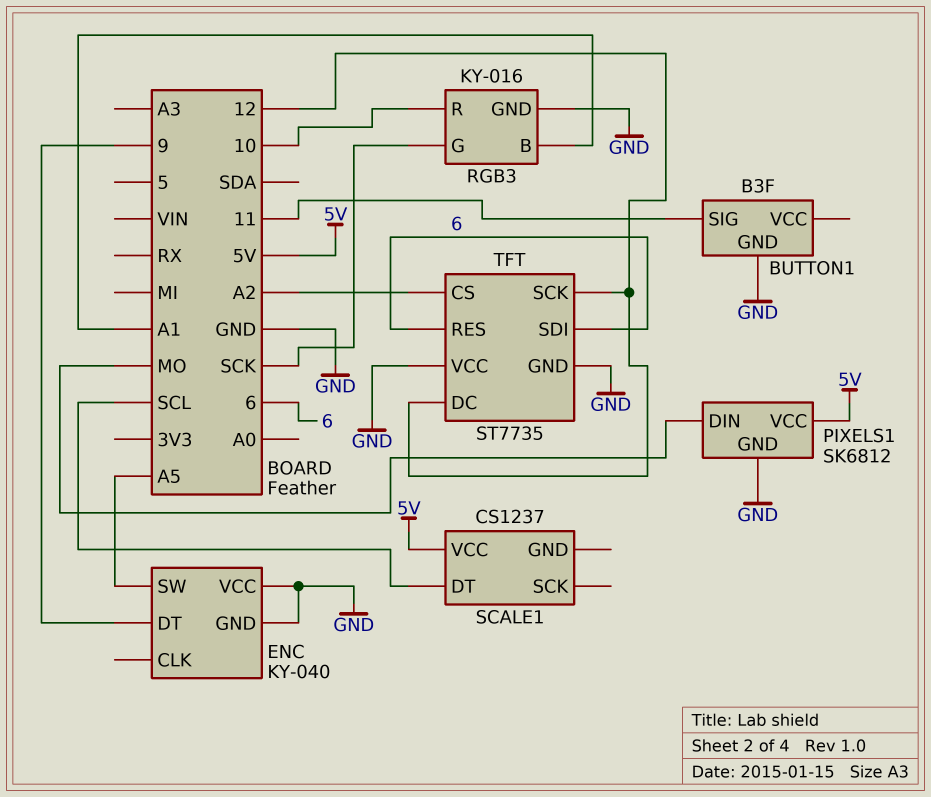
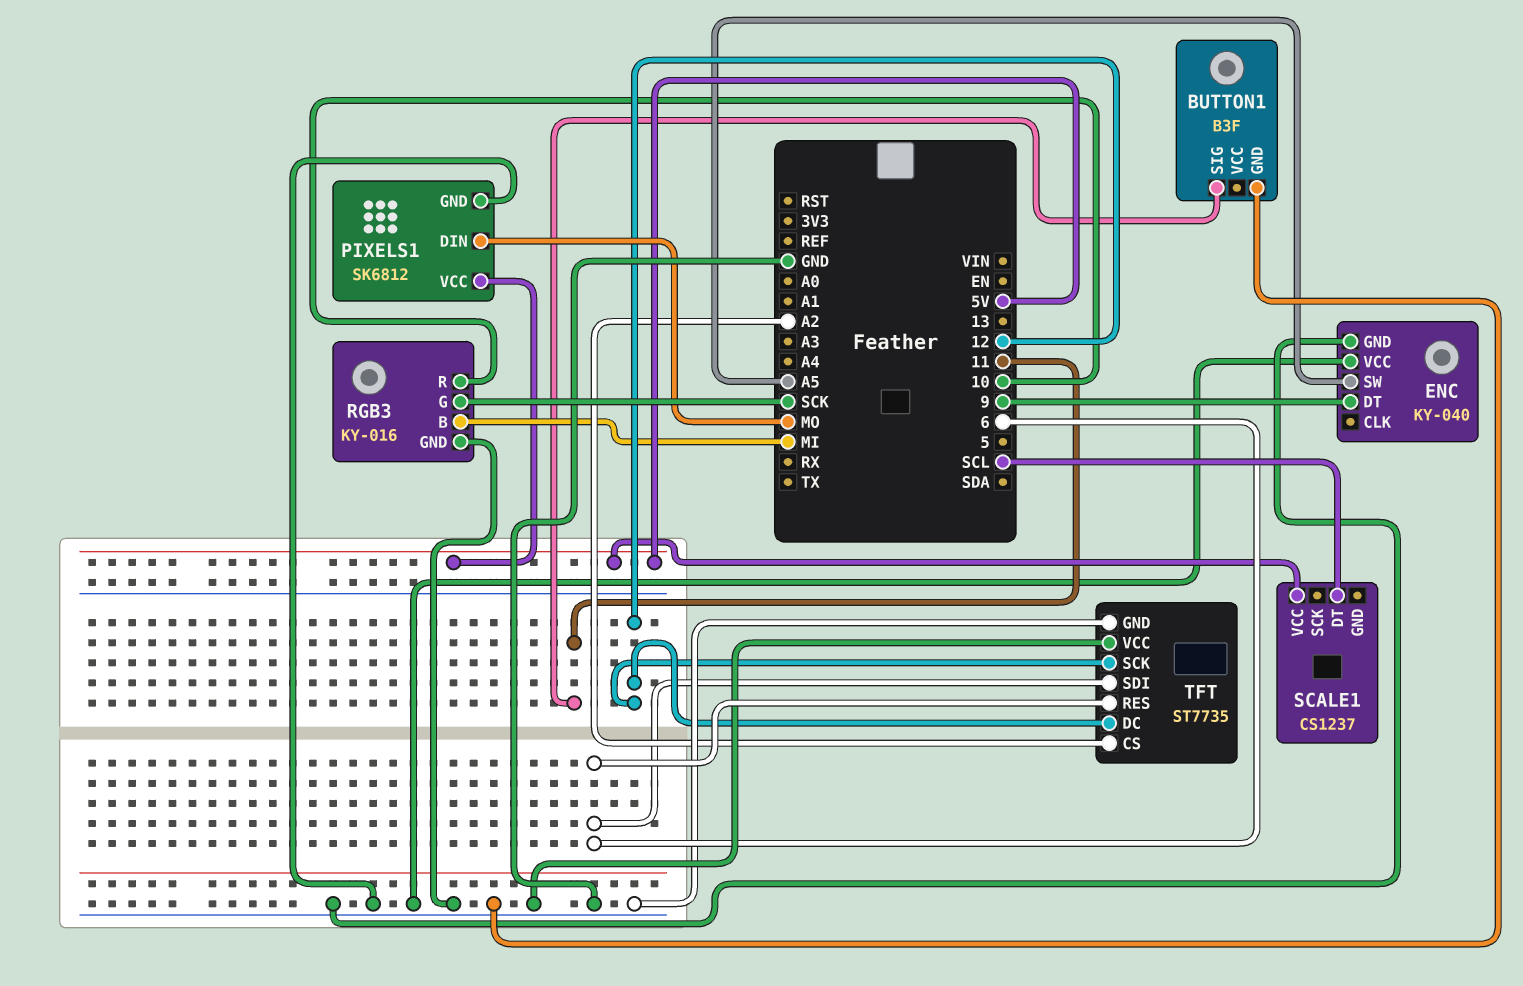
RGB3 pin B: A1 -> MI

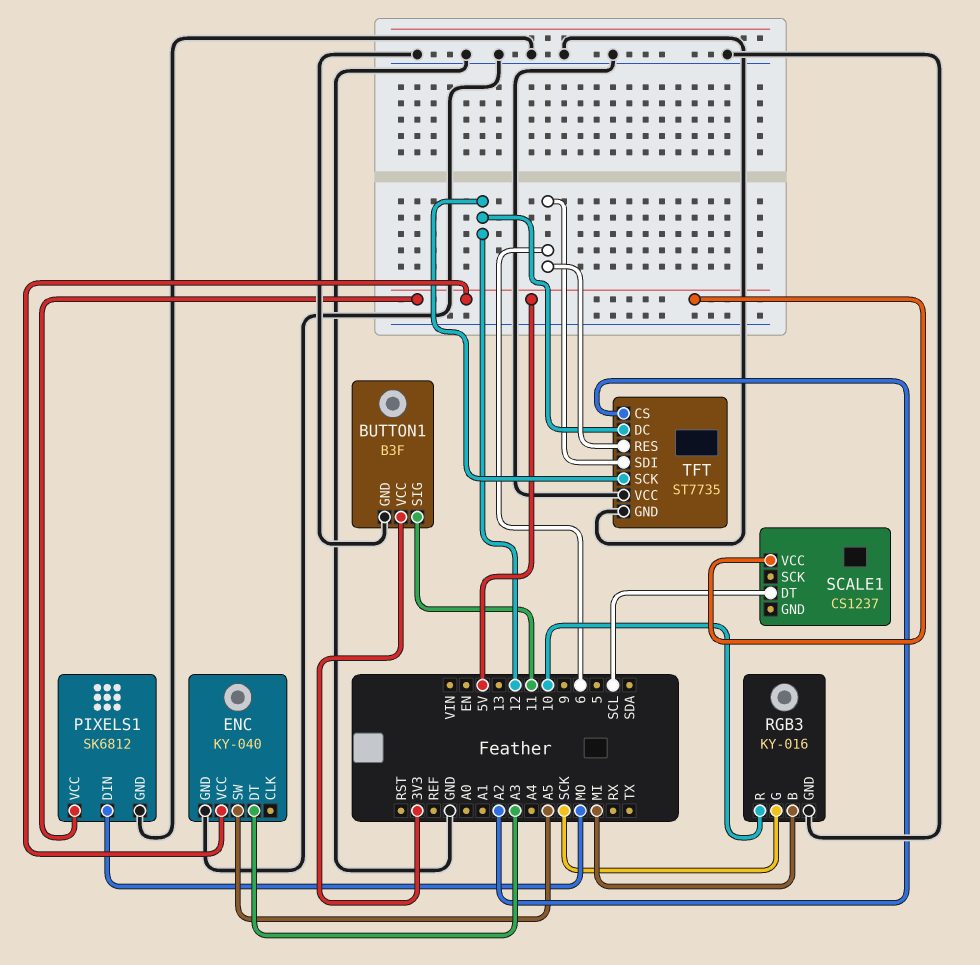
BUTTON1 pin VCC: none -> 3V3
ENC pin DT: 9 -> A3
ENC pin VCC: GND -> 5V

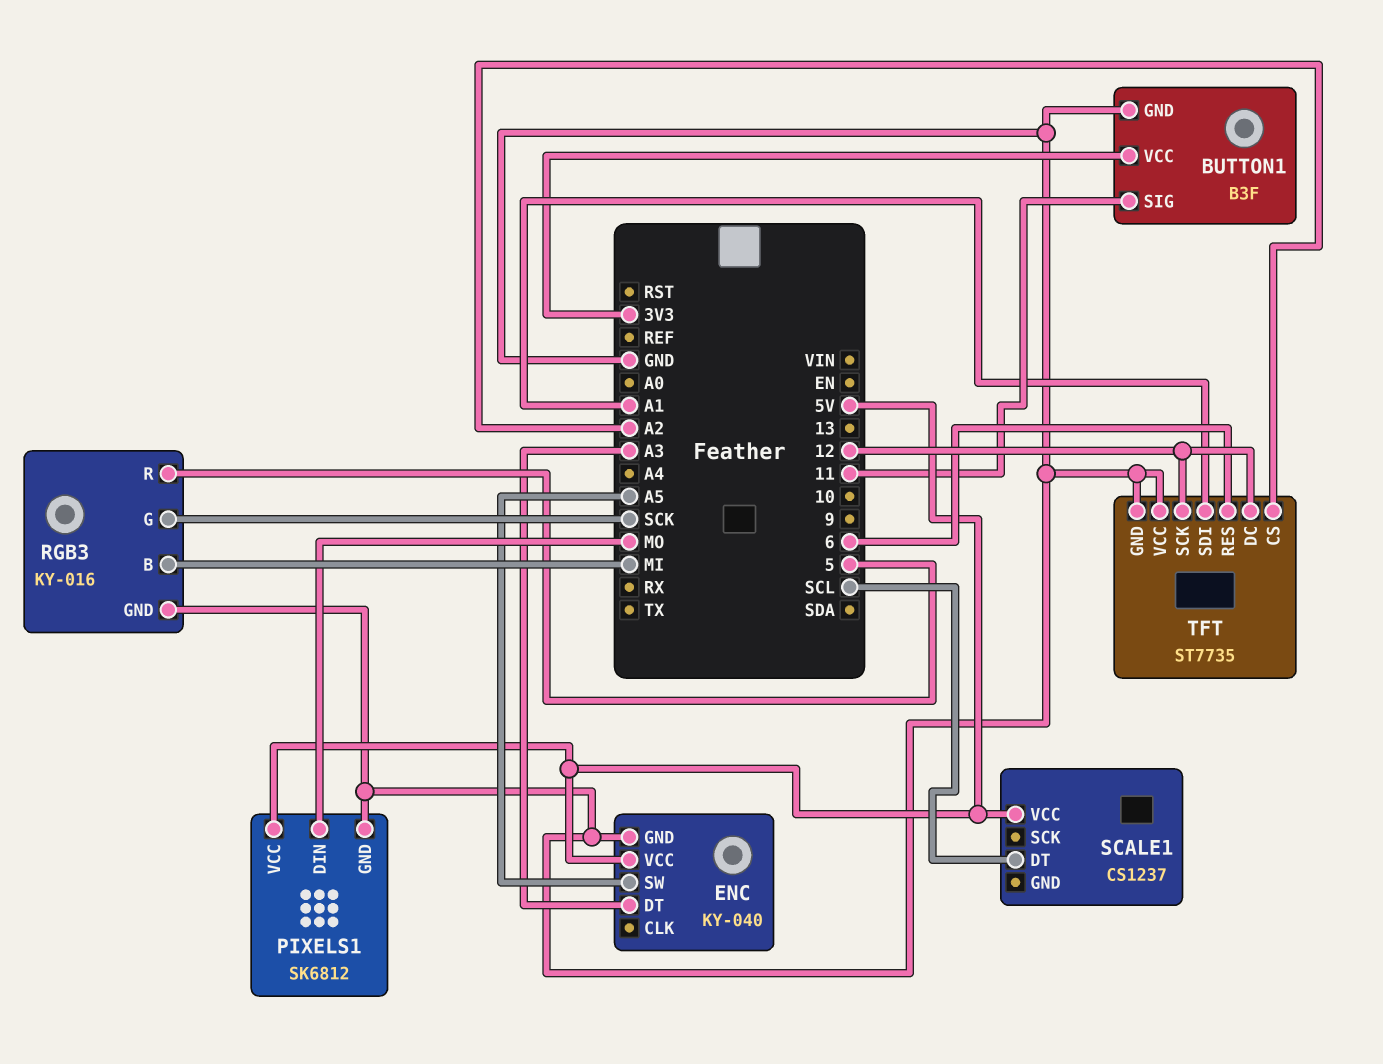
RGB3 pin R: 10 -> 5
TFT pin SDI: 6 -> A1

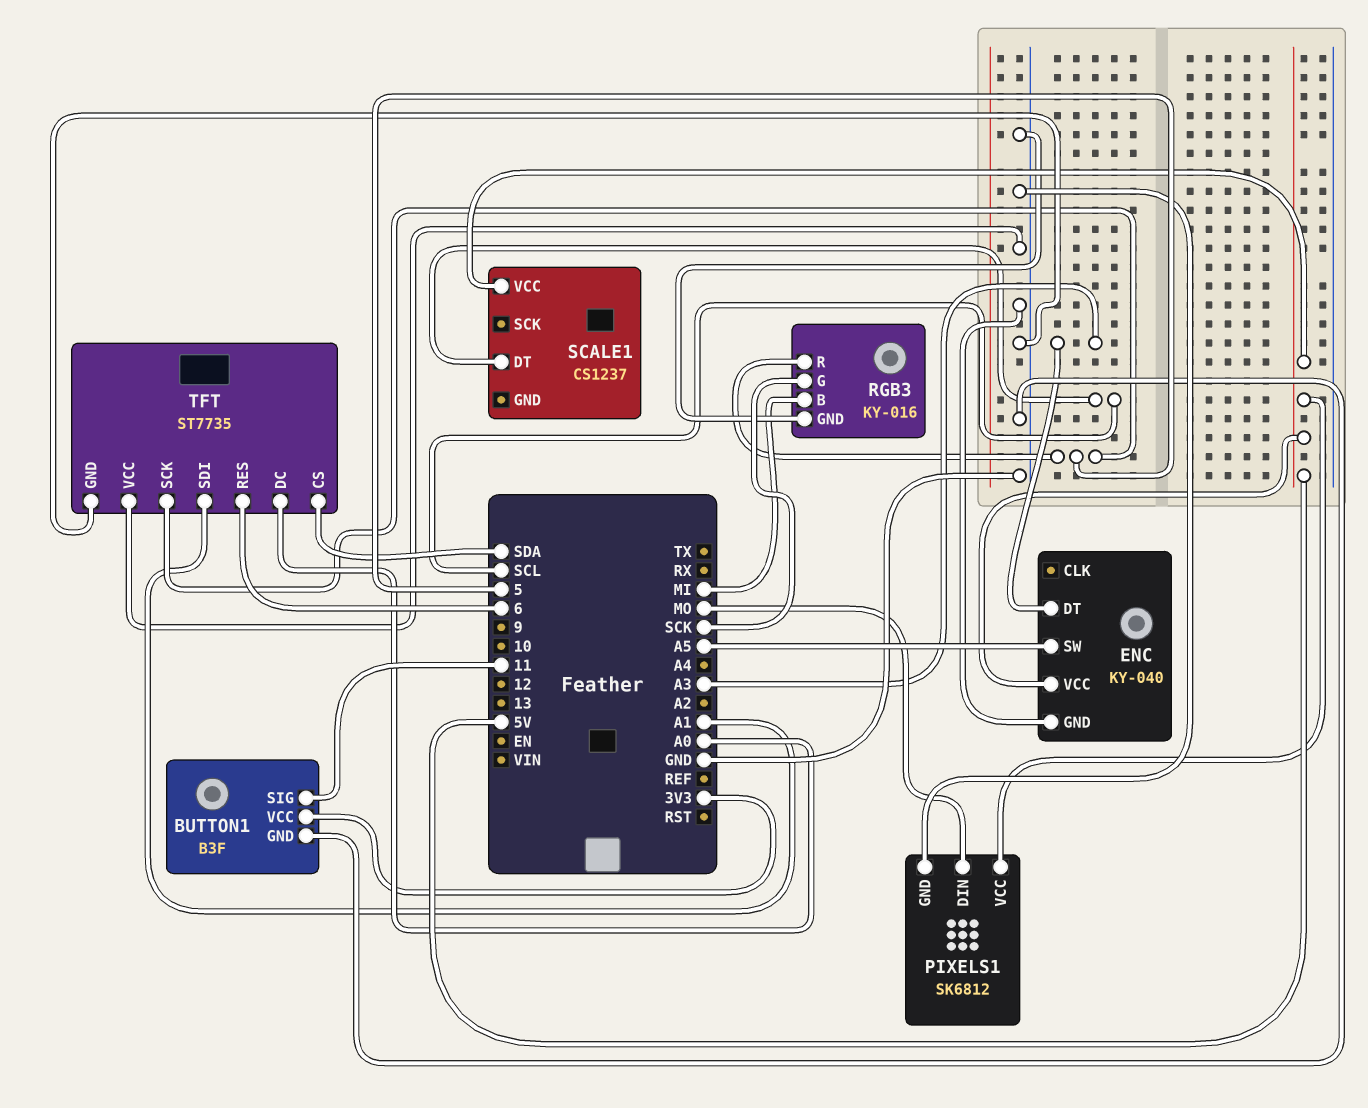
TFT pin CS: A2 -> SDA
TFT pin DC: 12 -> A0
TFT pin SCK: 12 -> 5

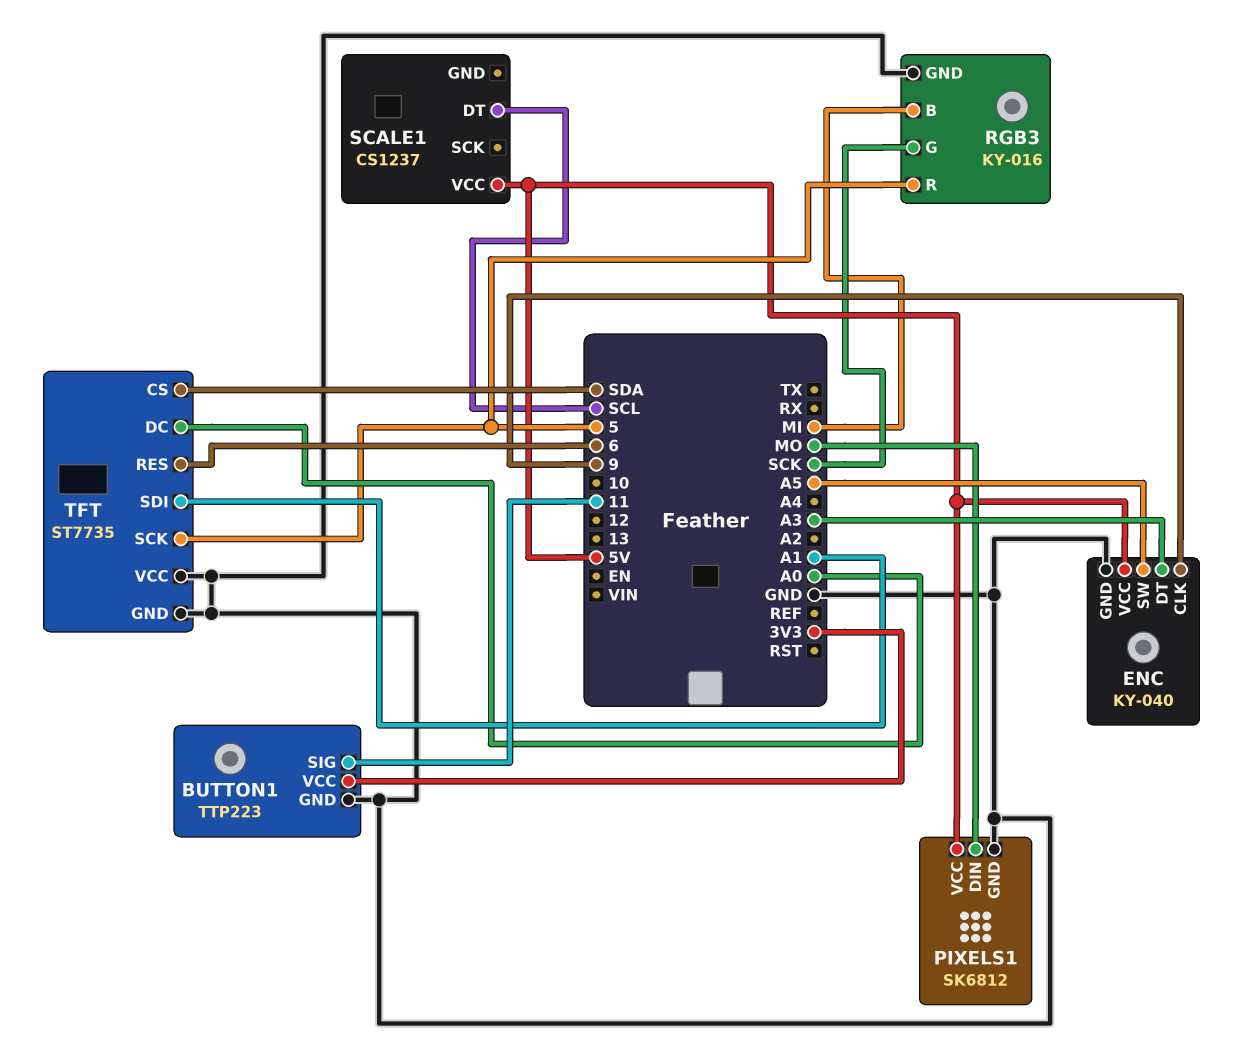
BUTTON1: B3F -> TTP223
ENC pin CLK: none -> 9

